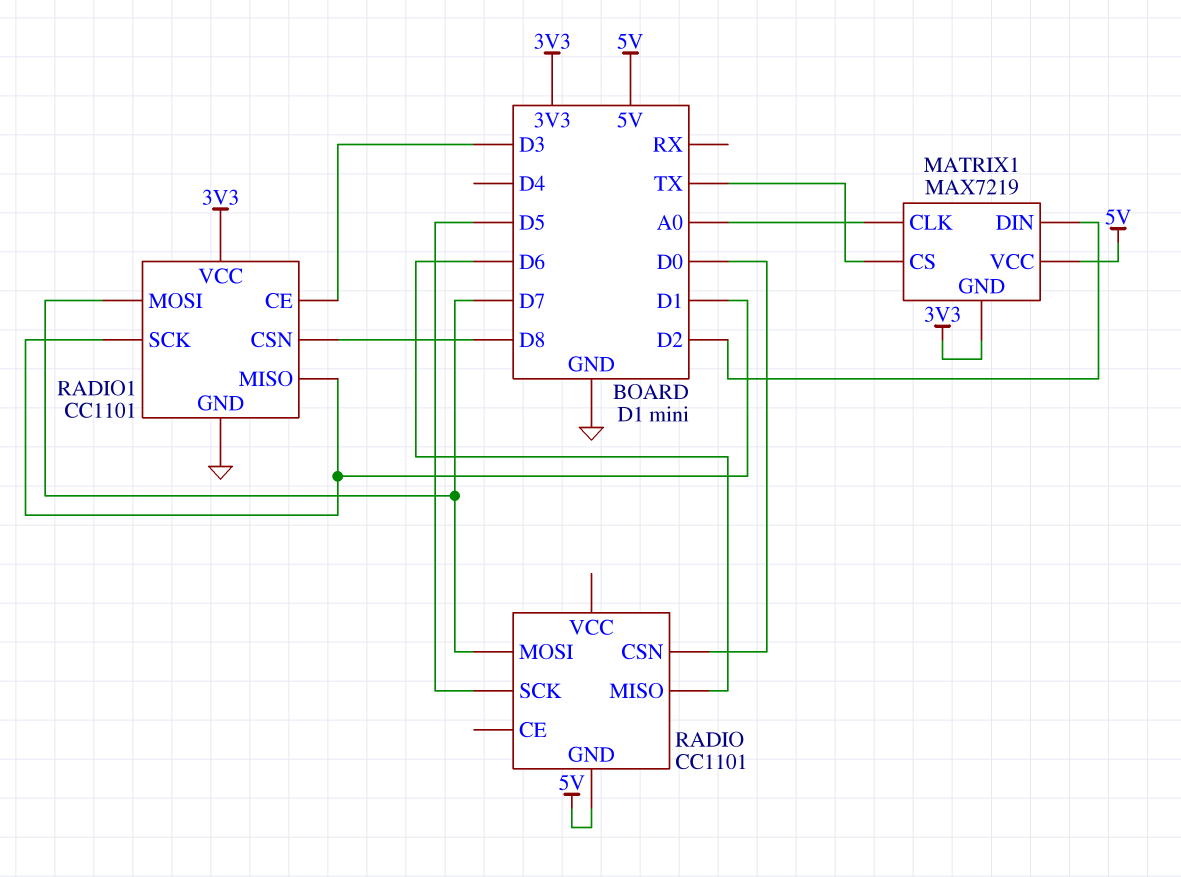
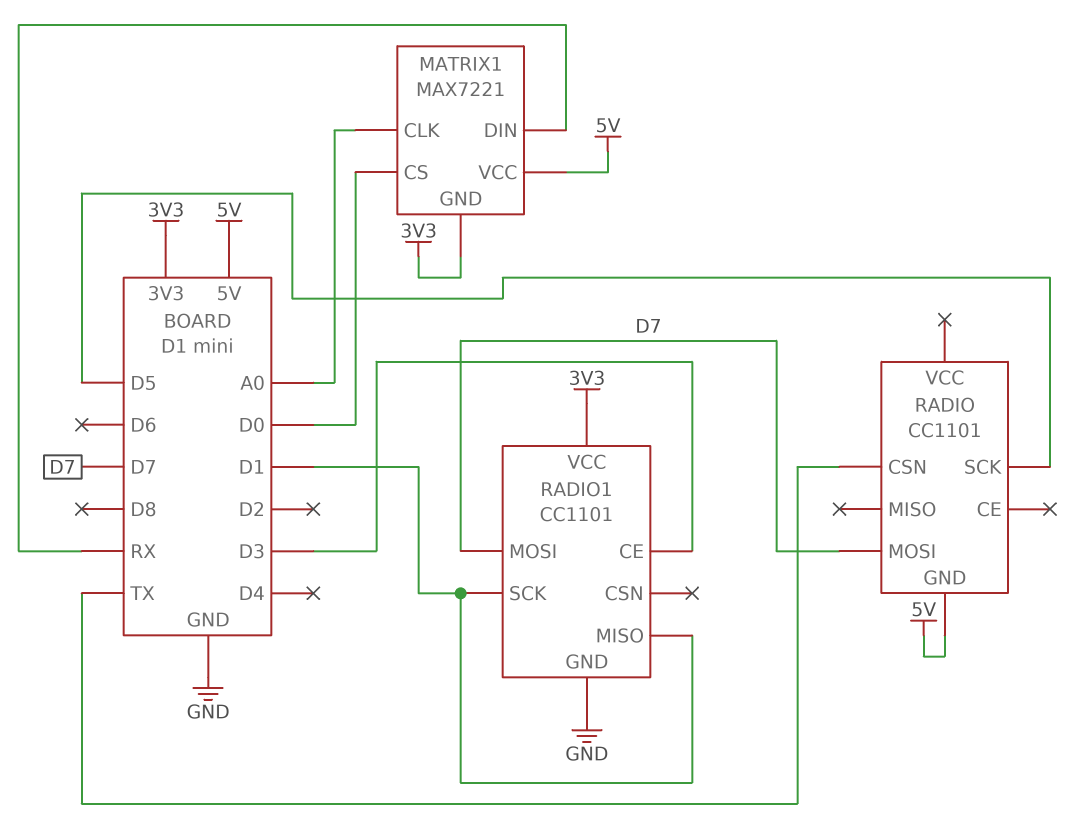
MATRIX1: MAX7219 -> MAX7221
MATRIX1 pin CS: TX -> D0
MATRIX1 pin DIN: D2 -> RX
RADIO pin CSN: D0 -> TX
RADIO pin MISO: D6 -> none
RADIO1 pin CSN: D8 -> none

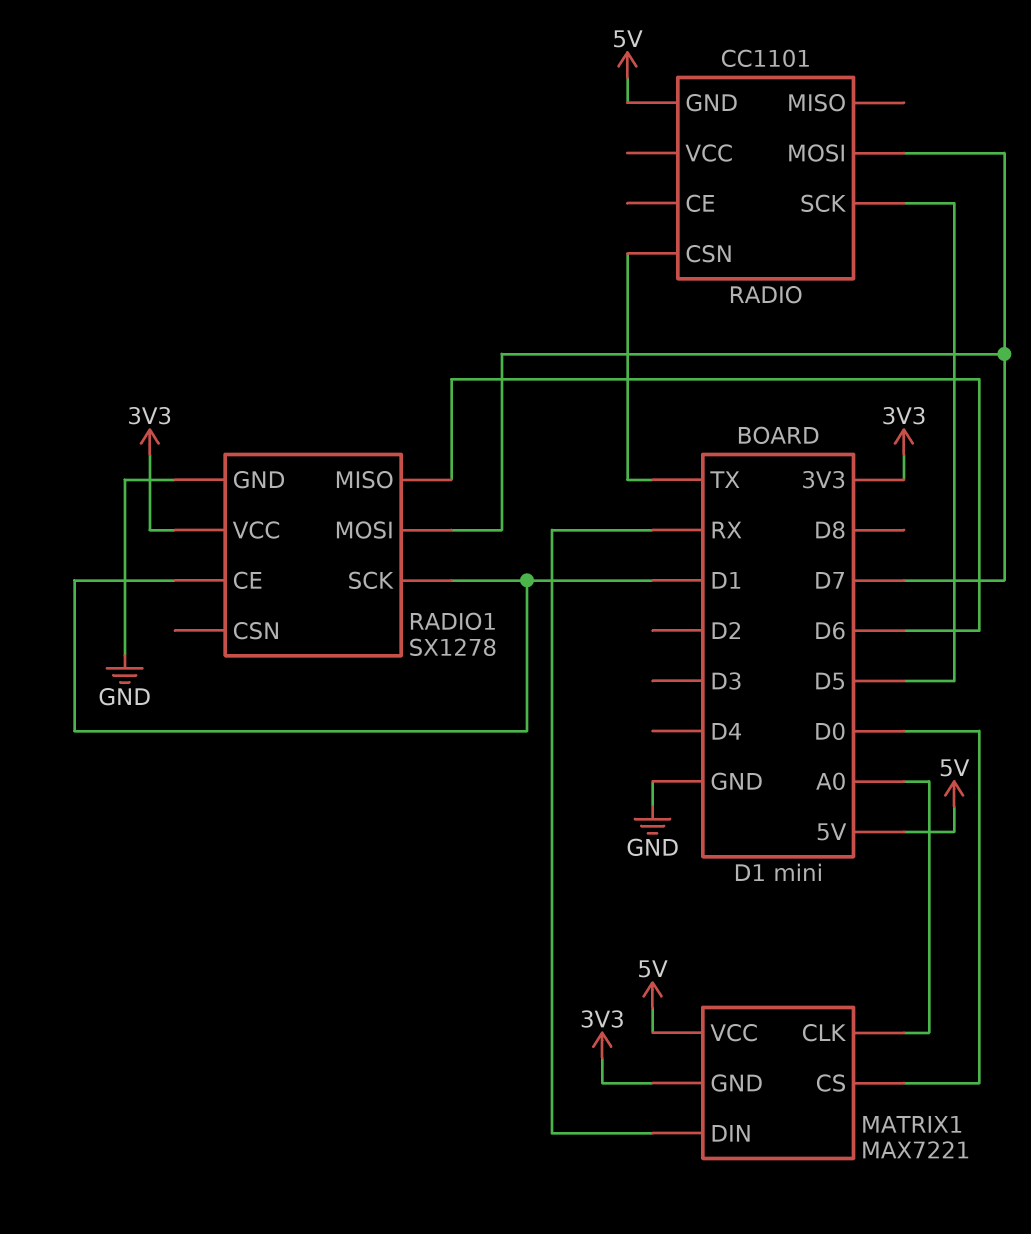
RADIO1: CC1101 -> SX1278
RADIO1 pin CE: D3 -> D1
RADIO1 pin MISO: D1 -> D6

